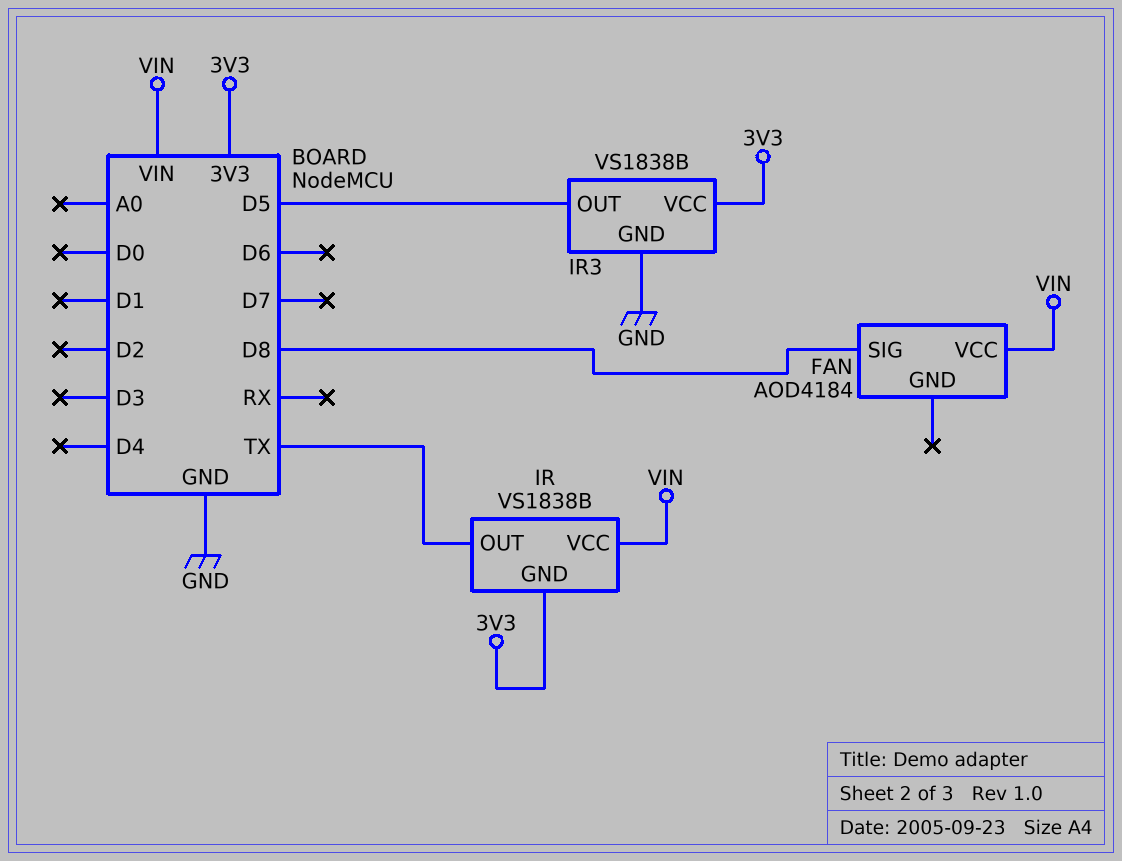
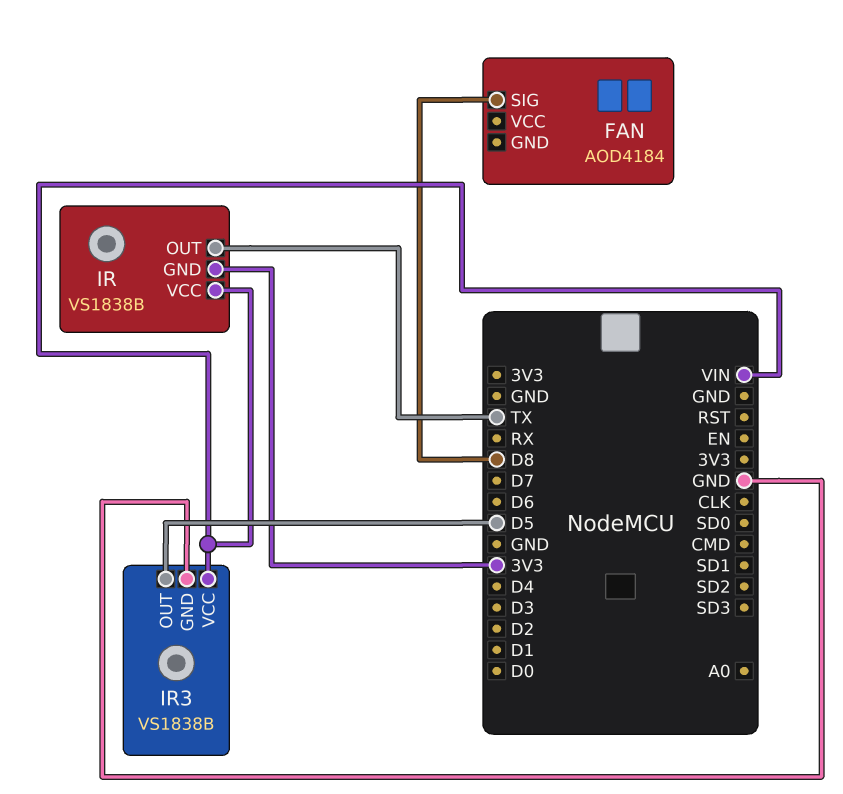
FAN pin VCC: VIN -> none
IR3 pin VCC: 3V3 -> VIN

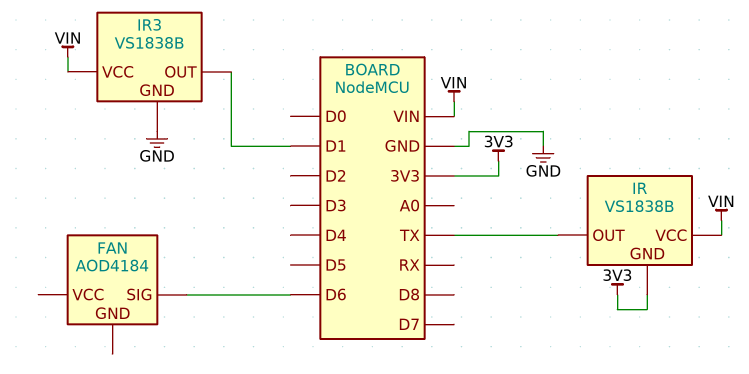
FAN pin SIG: D8 -> D6
IR3 pin OUT: D5 -> D1

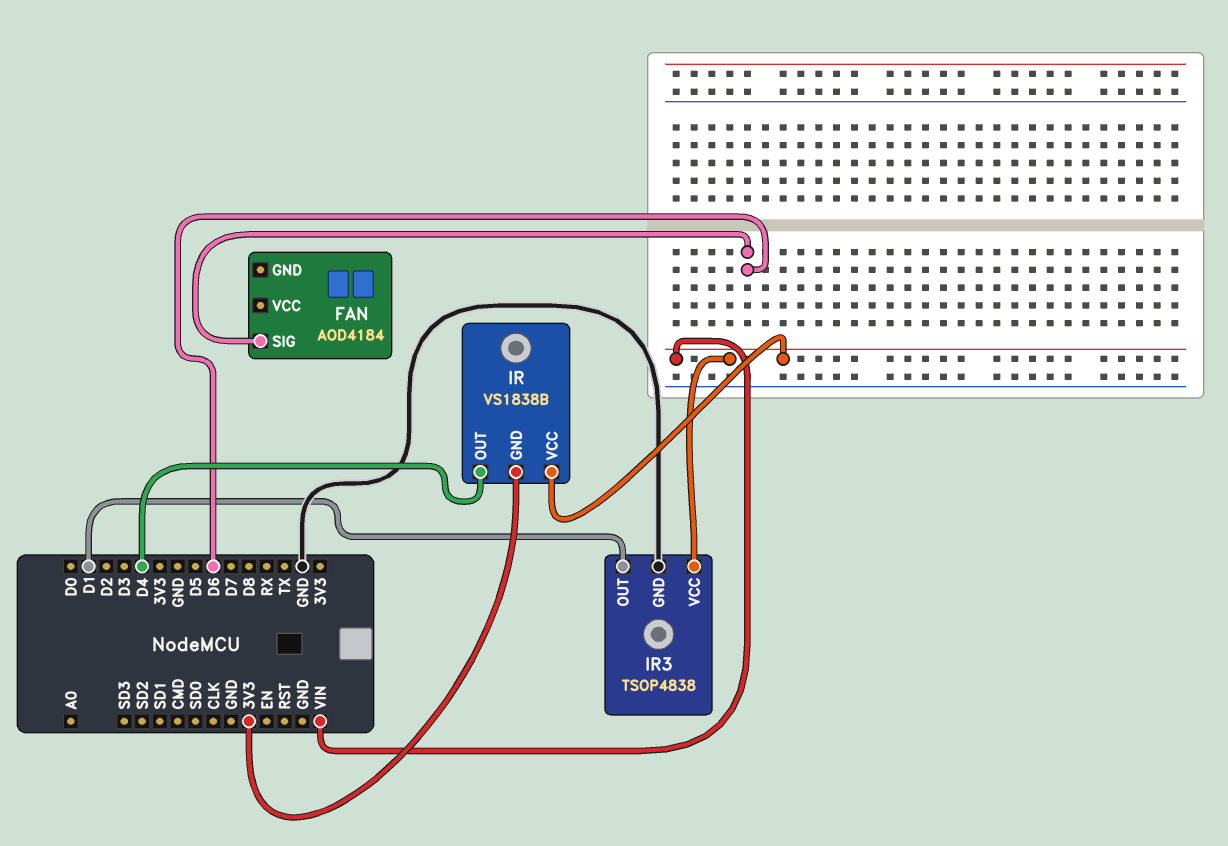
IR pin OUT: TX -> D4
IR3: VS1838B -> TSOP4838

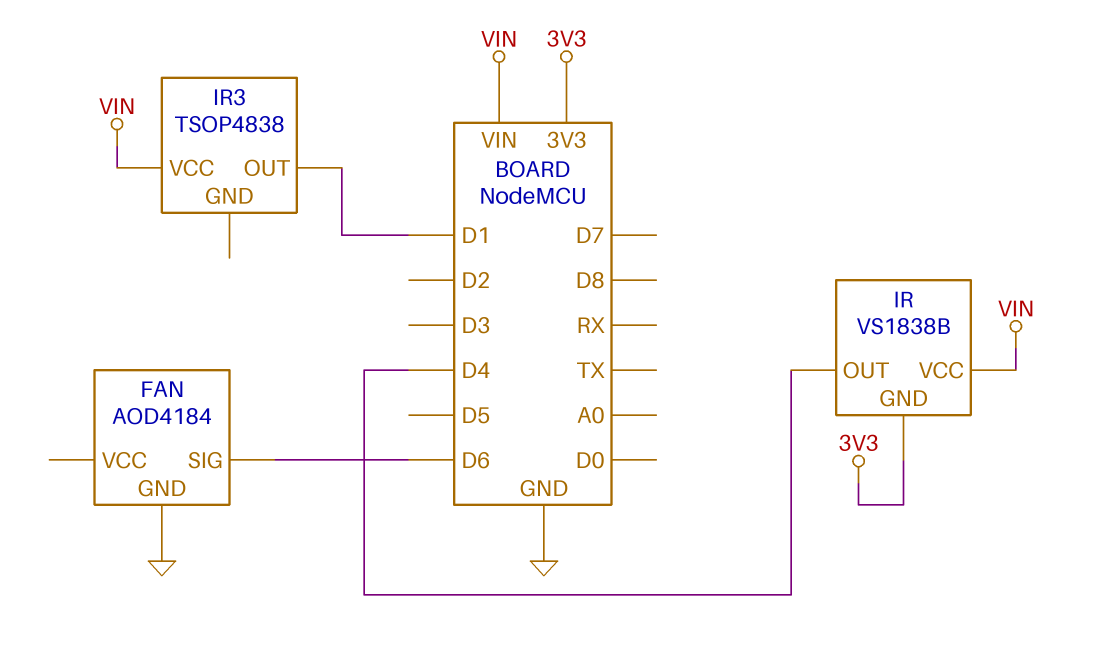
FAN pin GND: none -> GND
IR3 pin GND: GND -> none

